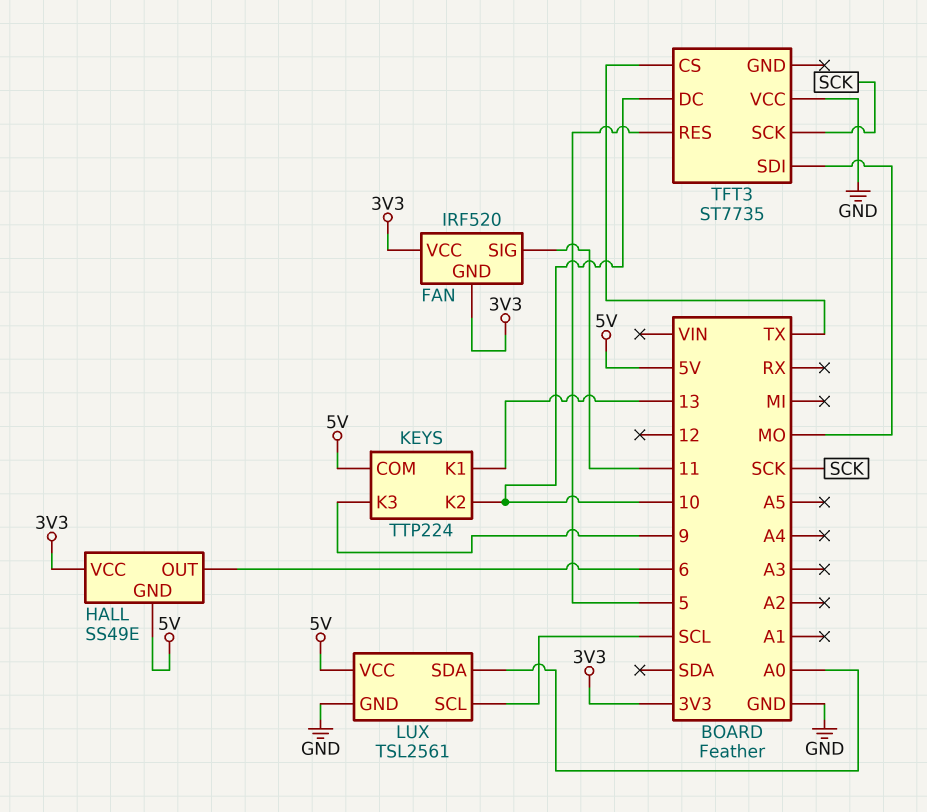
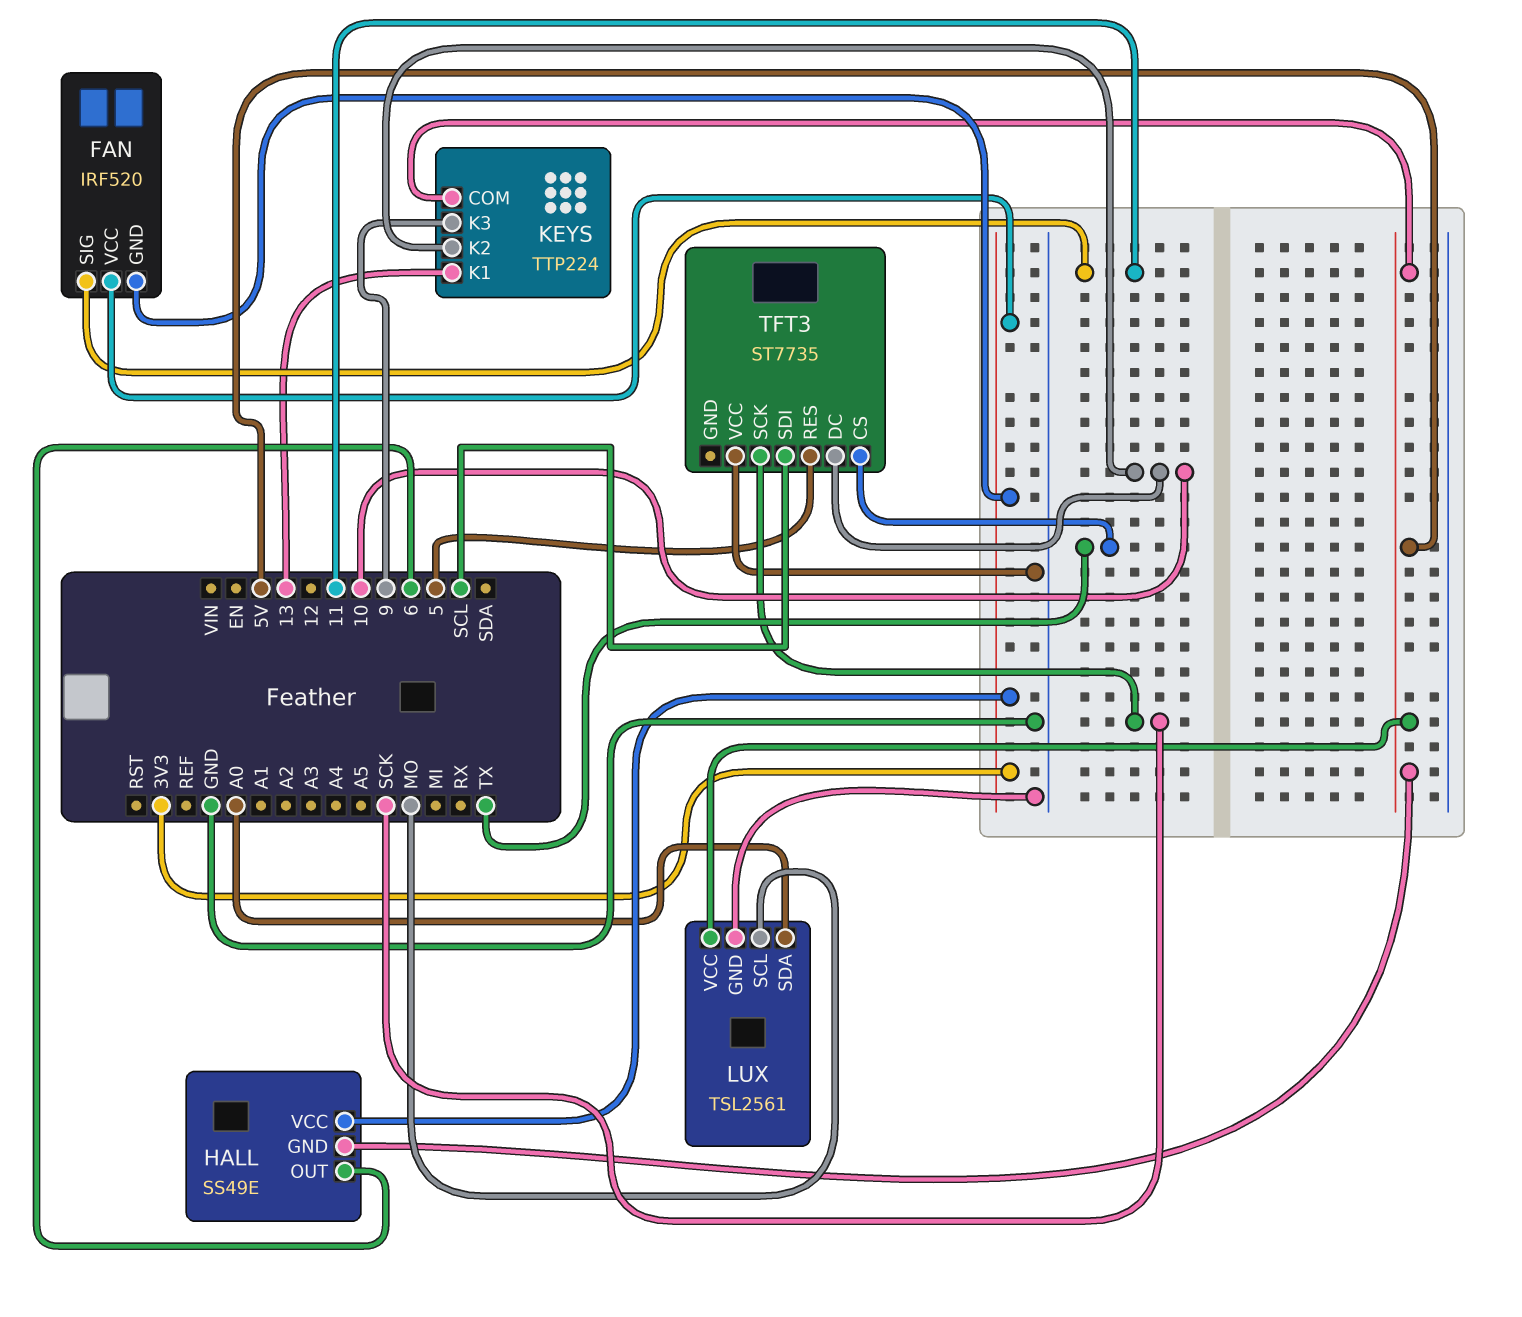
LUX pin SCL: SCL -> MO
TFT3 pin SDI: MO -> SCL

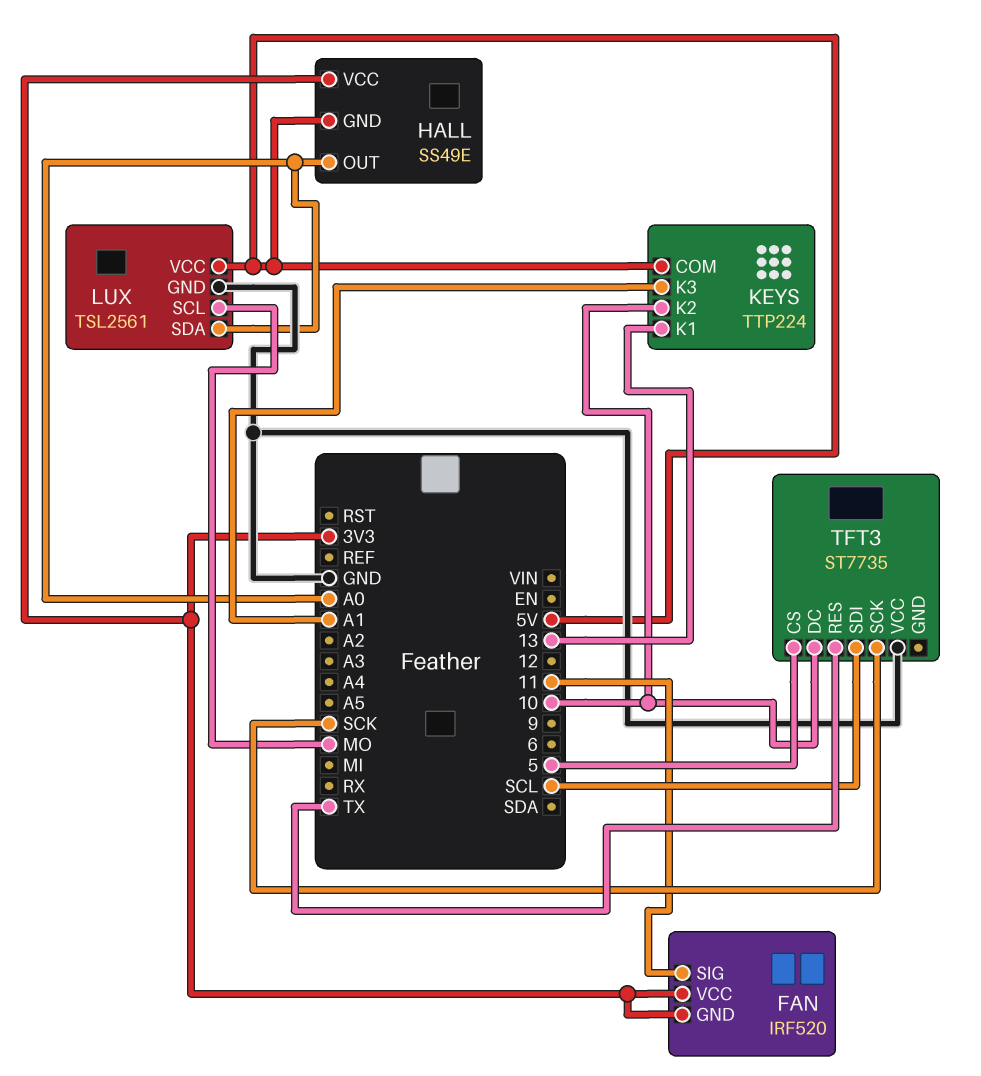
HALL pin OUT: 6 -> A0
KEYS pin K3: 9 -> A1
TFT3 pin CS: TX -> 5
TFT3 pin RES: 5 -> TX

